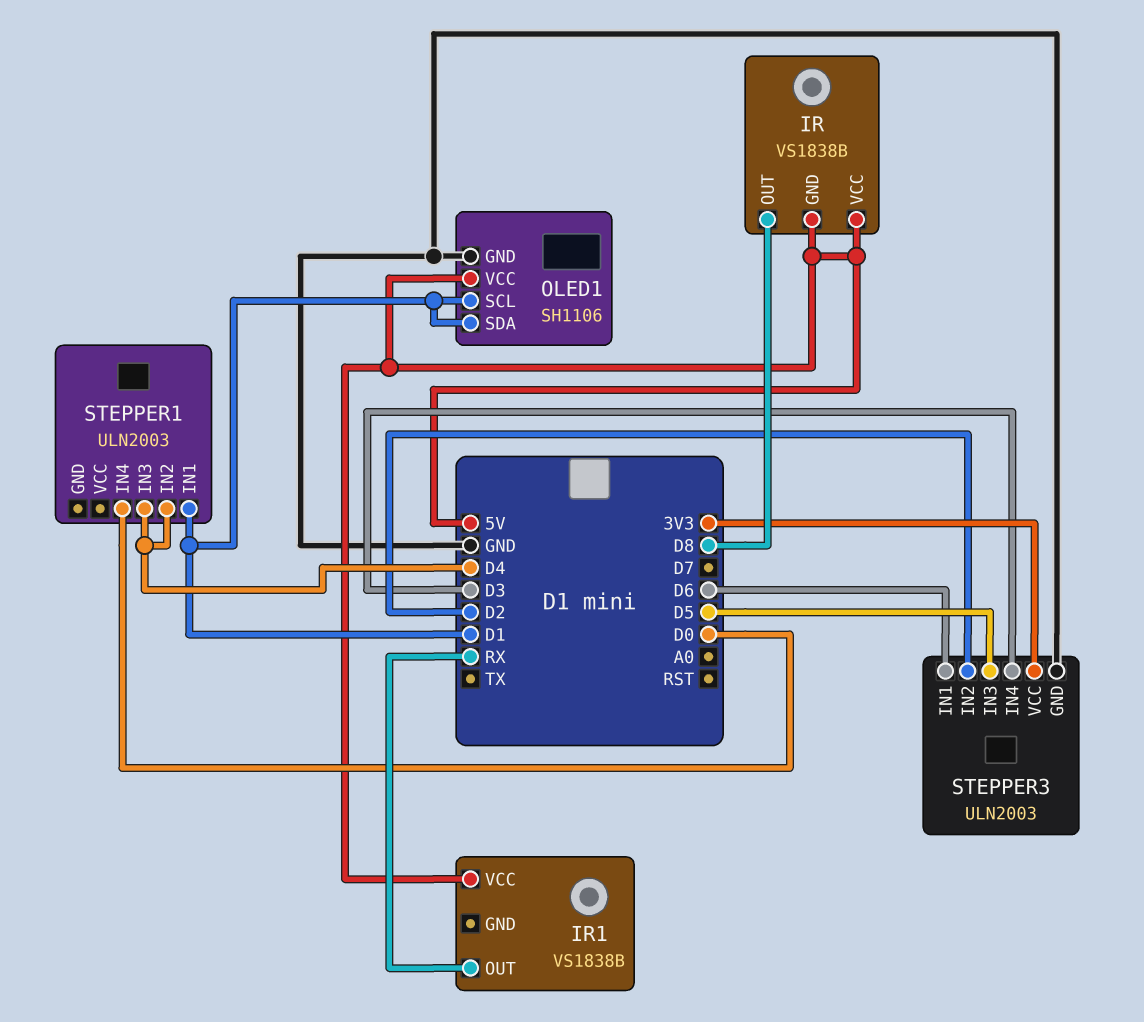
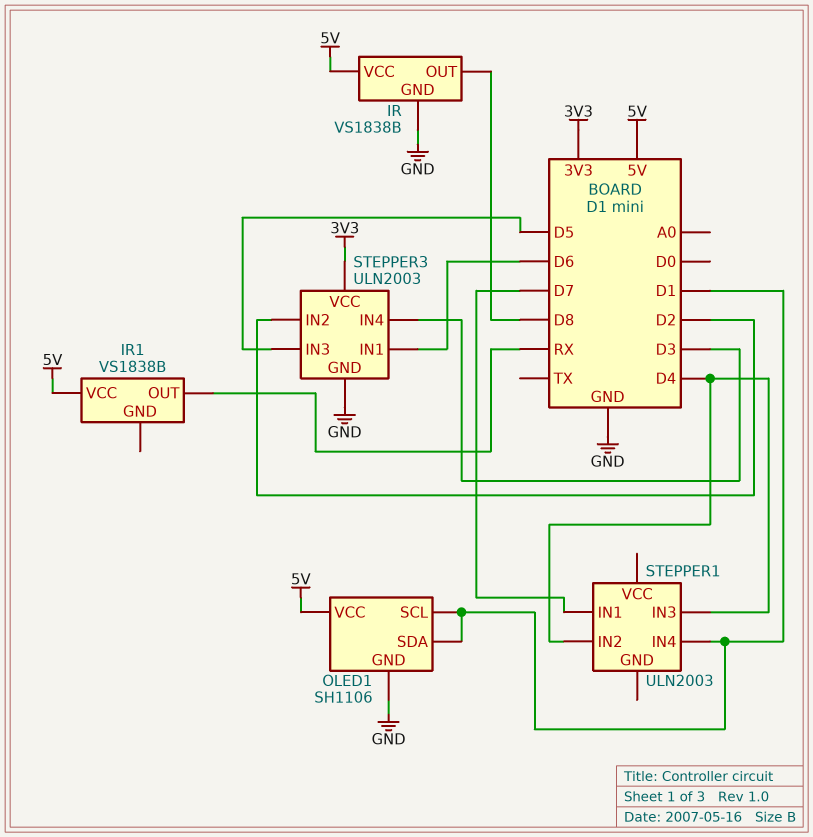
IR pin GND: 5V -> GND
STEPPER1 pin IN1: D1 -> D7
STEPPER1 pin IN4: D0 -> D1

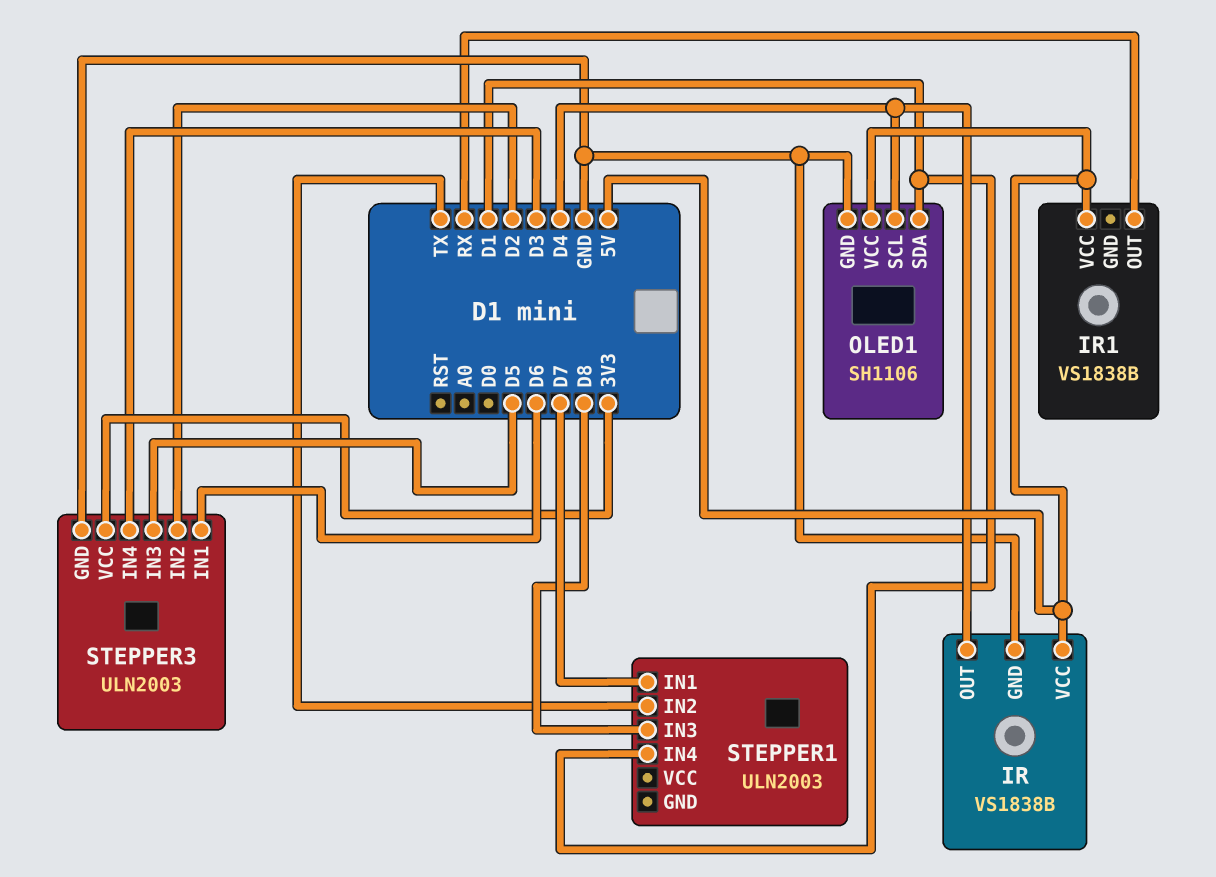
IR pin OUT: D8 -> D4
OLED1 pin SCL: D1 -> D4
STEPPER1 pin IN2: D4 -> TX
STEPPER1 pin IN3: D4 -> D8

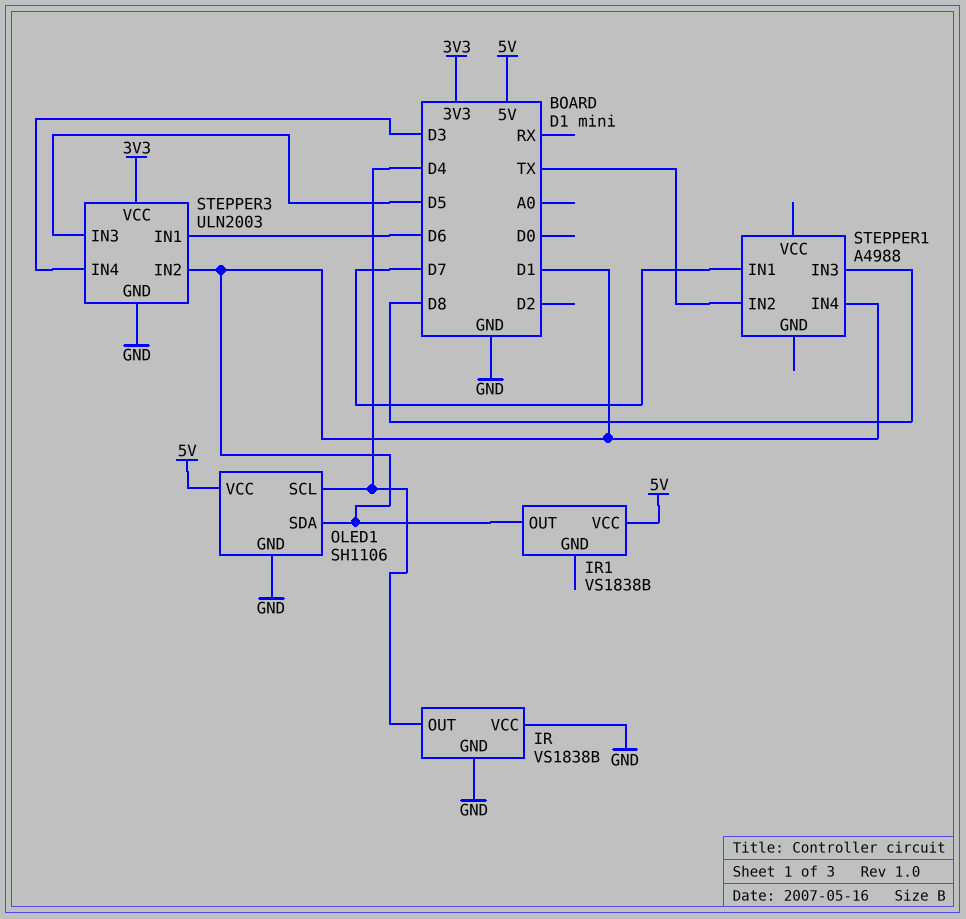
IR pin VCC: 5V -> GND
IR1 pin OUT: RX -> D1
STEPPER1: ULN2003 -> A4988
STEPPER3 pin IN2: D2 -> D1

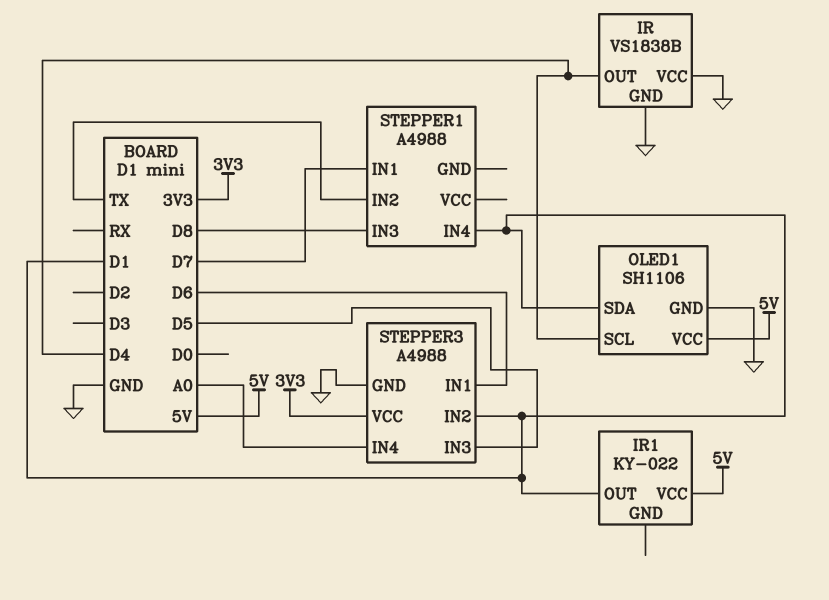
IR1: VS1838B -> KY-022
STEPPER3: ULN2003 -> A4988
STEPPER3 pin IN4: D3 -> A0

